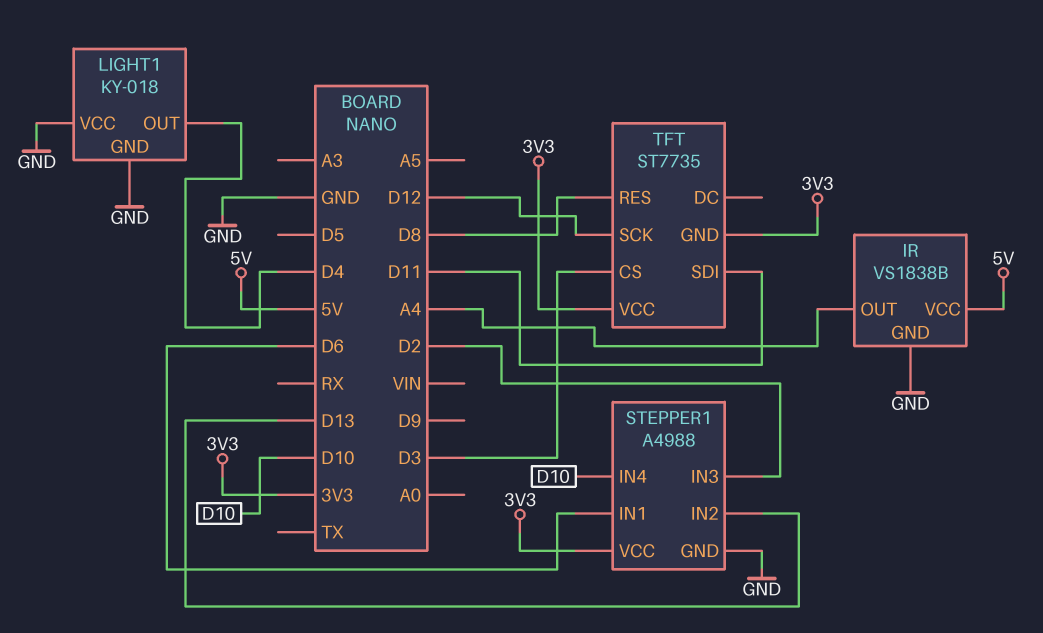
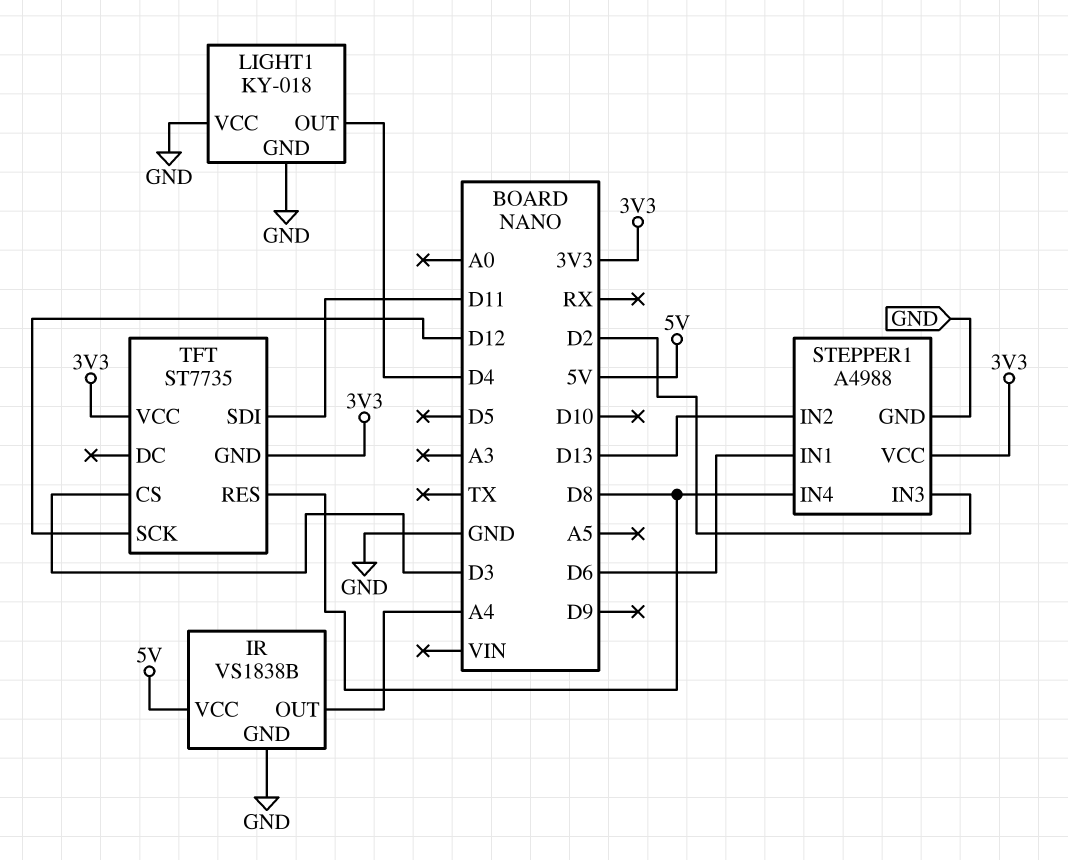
STEPPER1 pin IN4: D10 -> D8

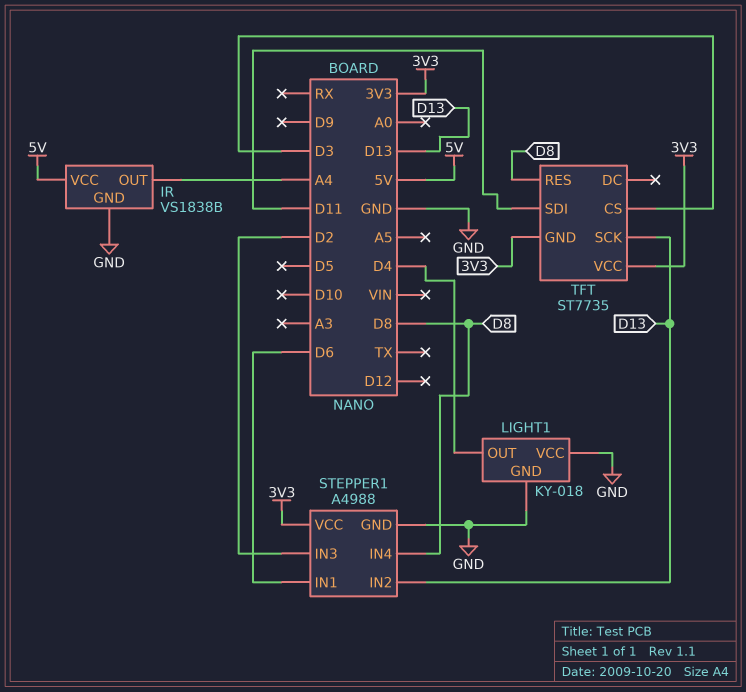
TFT pin SCK: D12 -> D13

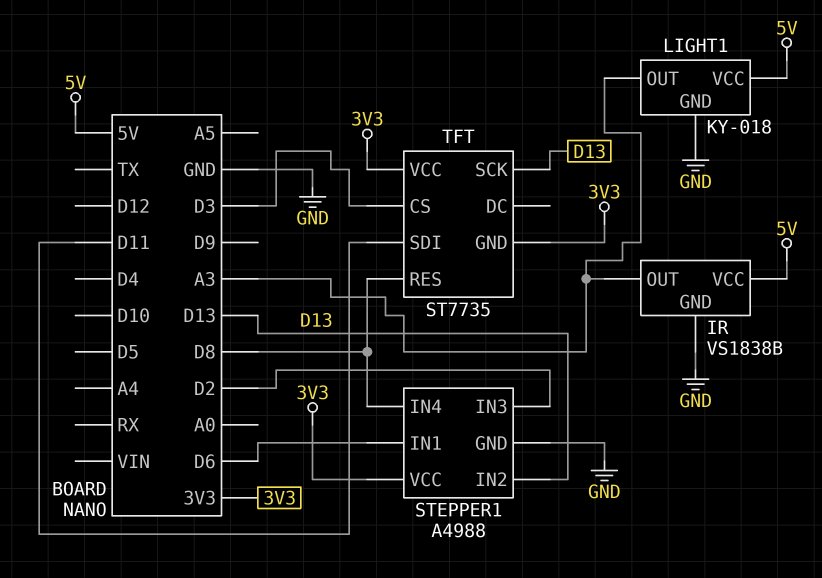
IR pin OUT: A4 -> A3
LIGHT1 pin OUT: D4 -> A3
LIGHT1 pin VCC: GND -> 5V

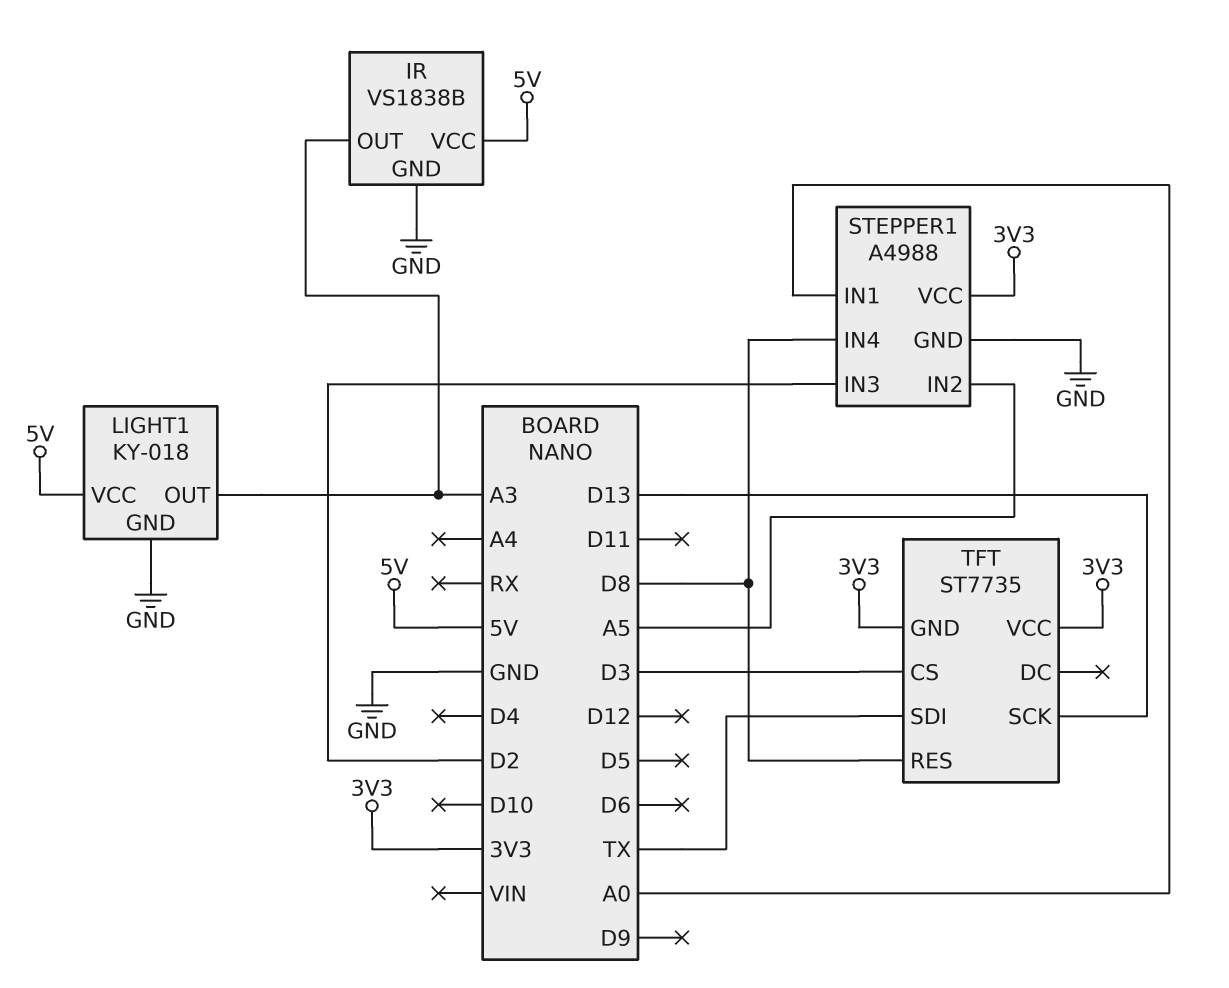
STEPPER1 pin IN1: D6 -> A0
STEPPER1 pin IN2: D13 -> A5
TFT pin SDI: D11 -> TX

